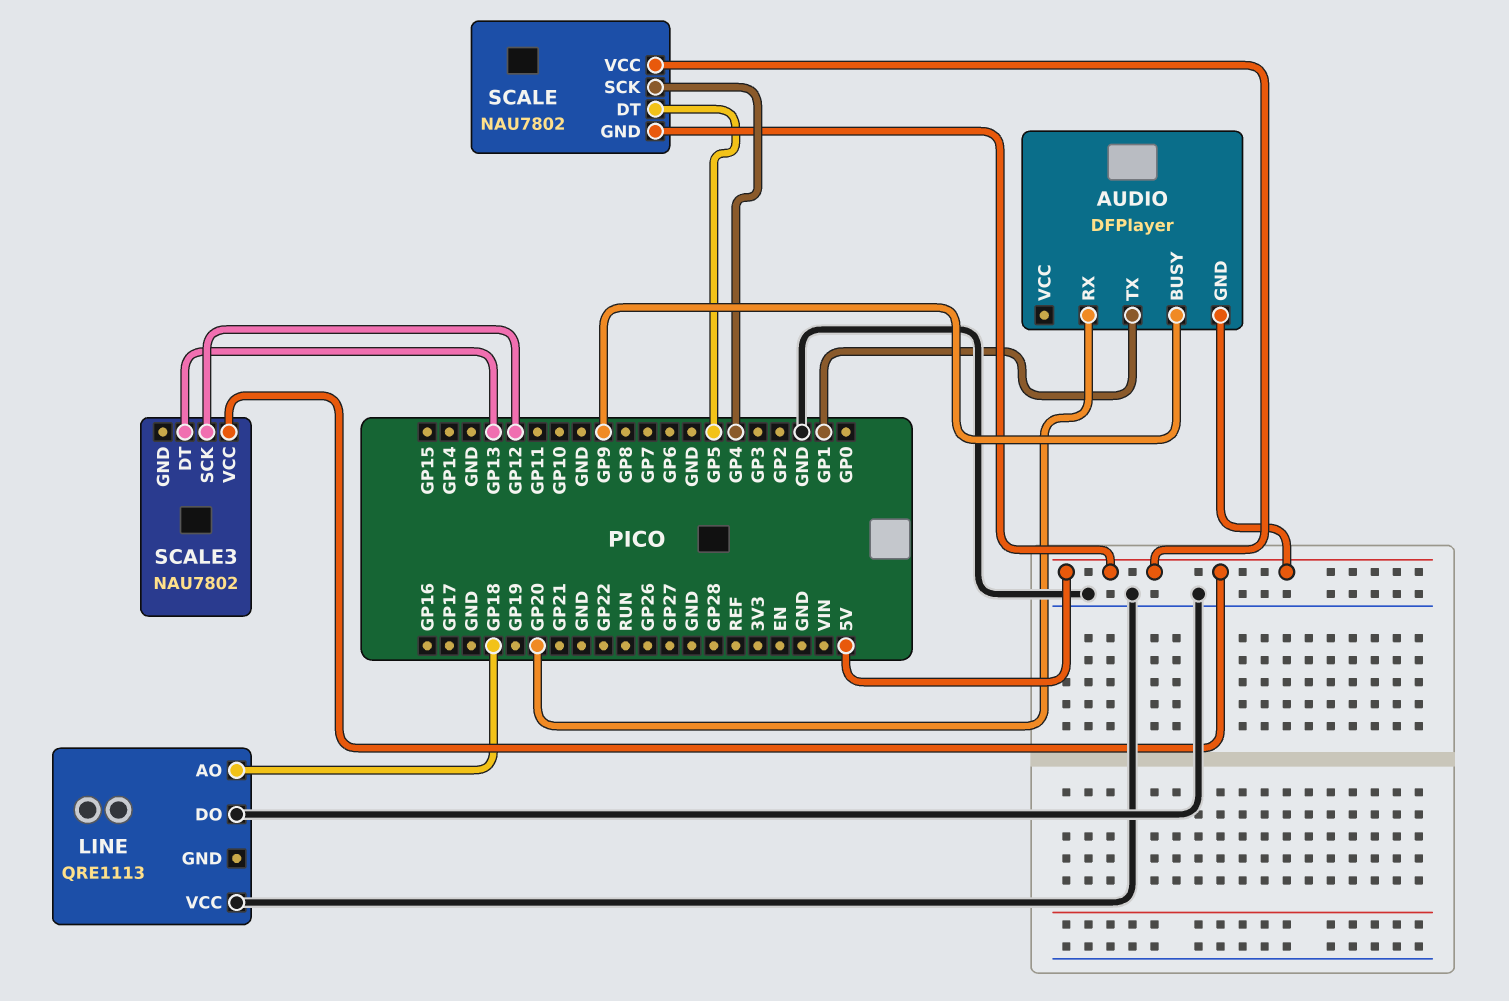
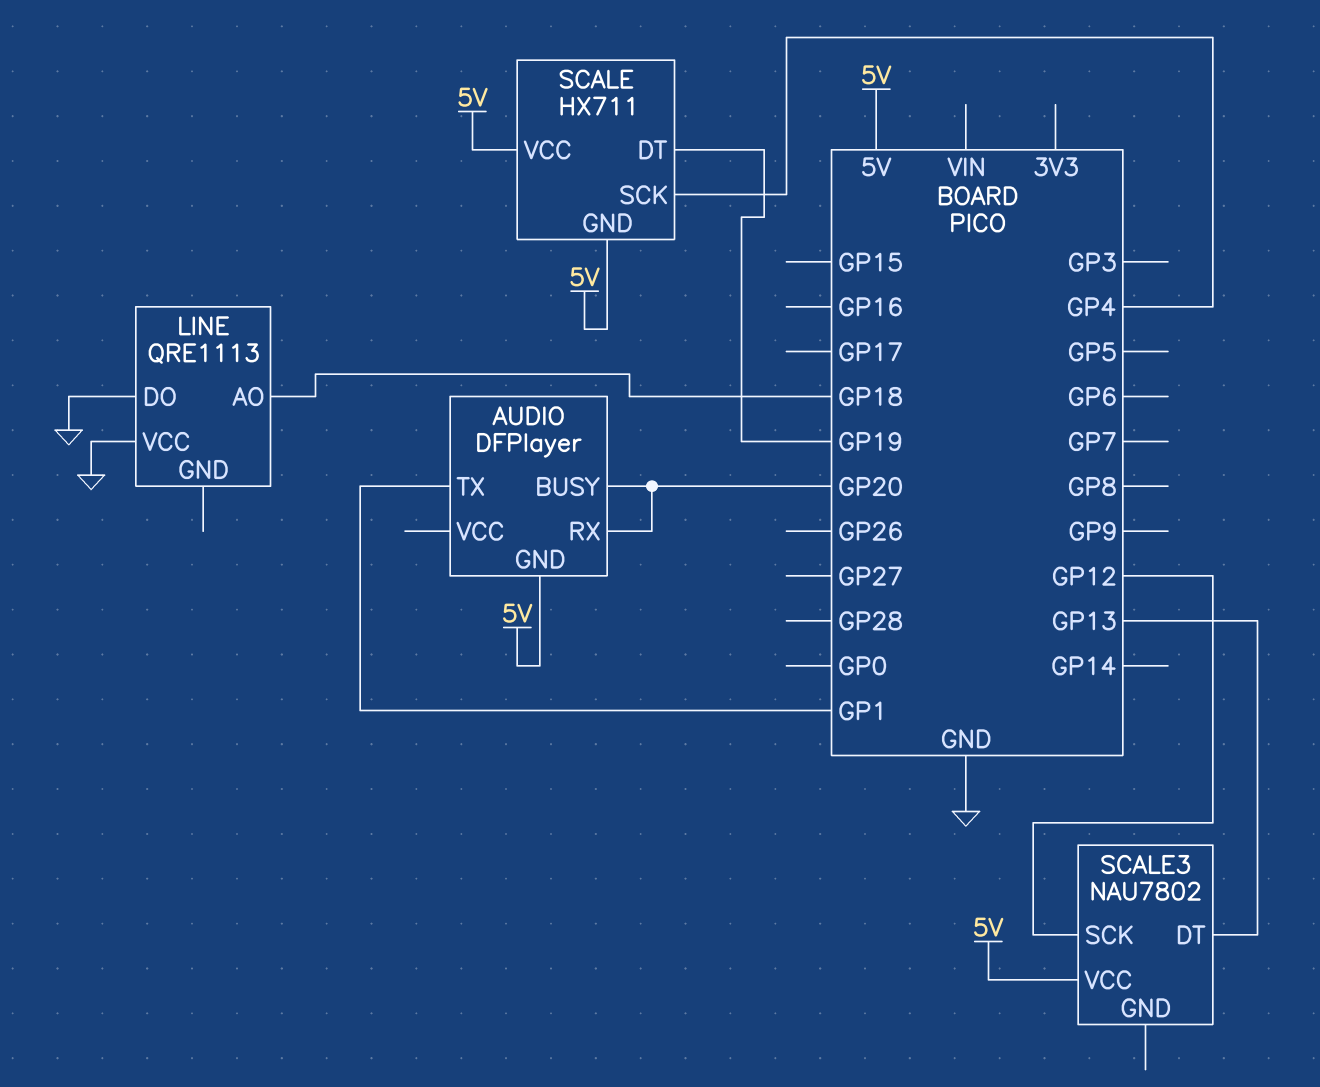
AUDIO pin BUSY: GP9 -> GP20
SCALE: NAU7802 -> HX711
SCALE pin DT: GP5 -> GP19

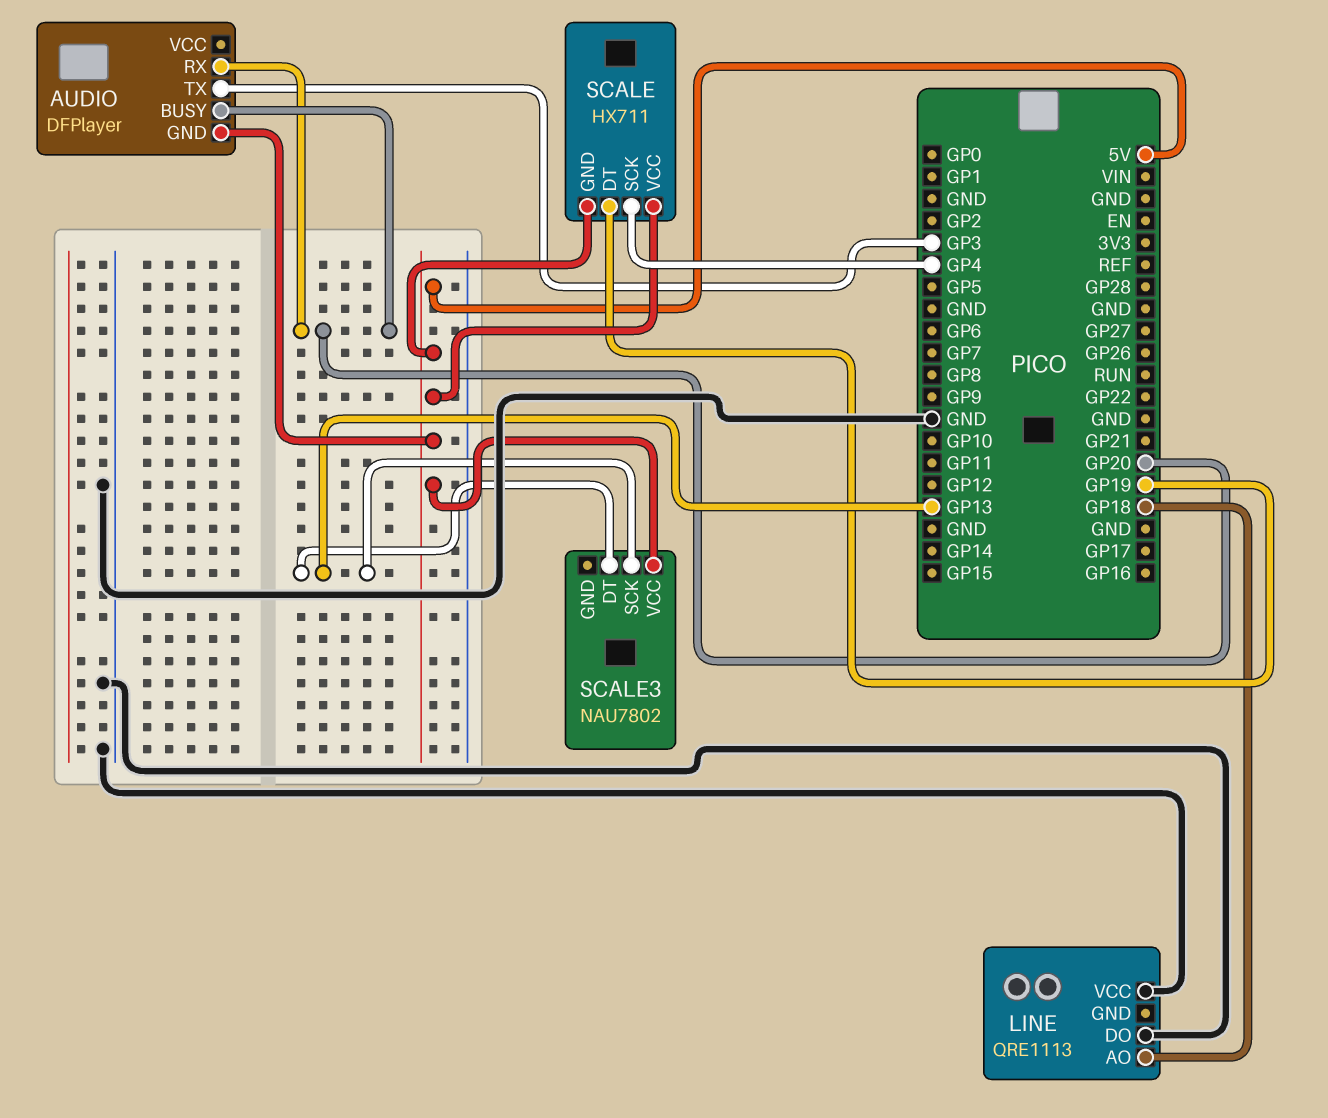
AUDIO pin TX: GP1 -> GP3
SCALE3 pin SCK: GP12 -> GP13

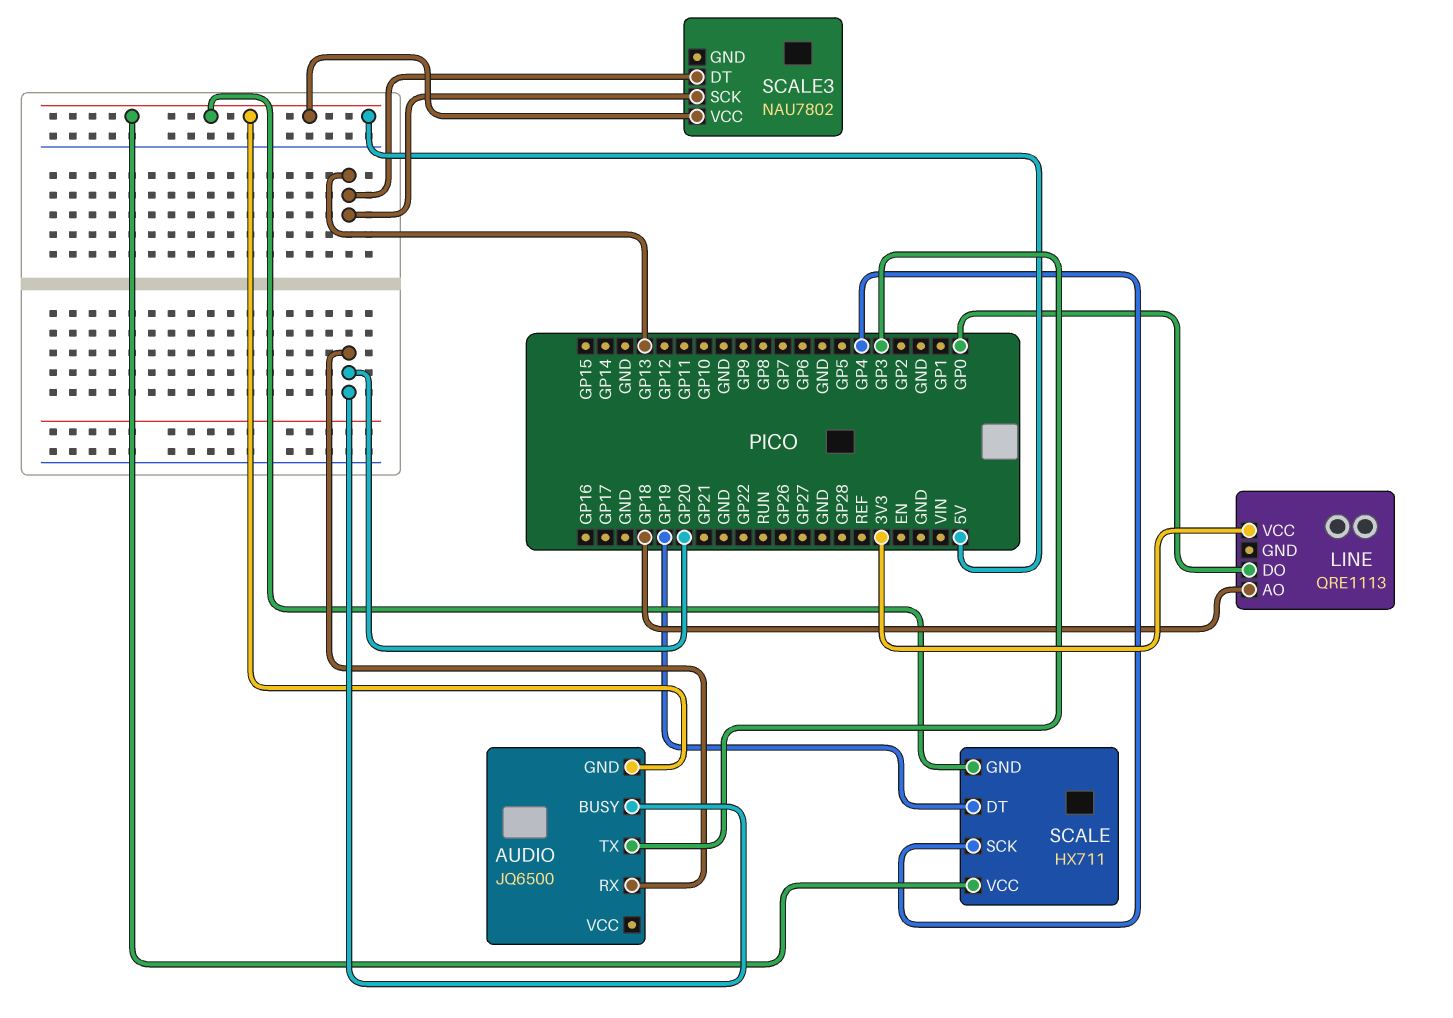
AUDIO: DFPlayer -> JQ6500
LINE pin DO: GND -> GP0
LINE pin VCC: GND -> 3V3

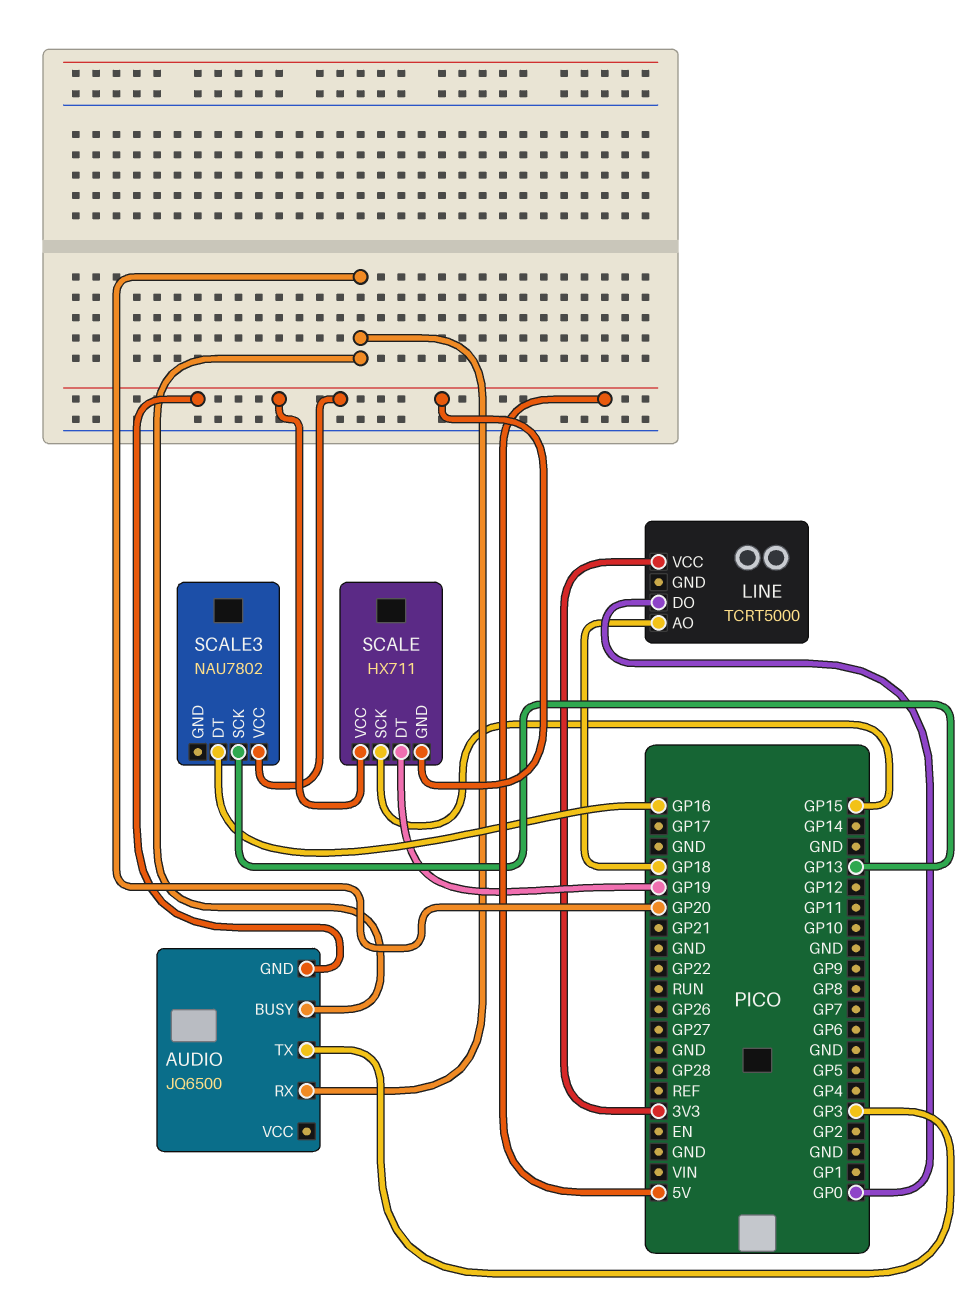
LINE: QRE1113 -> TCRT5000
SCALE pin SCK: GP4 -> GP15
SCALE3 pin DT: GP13 -> GP16

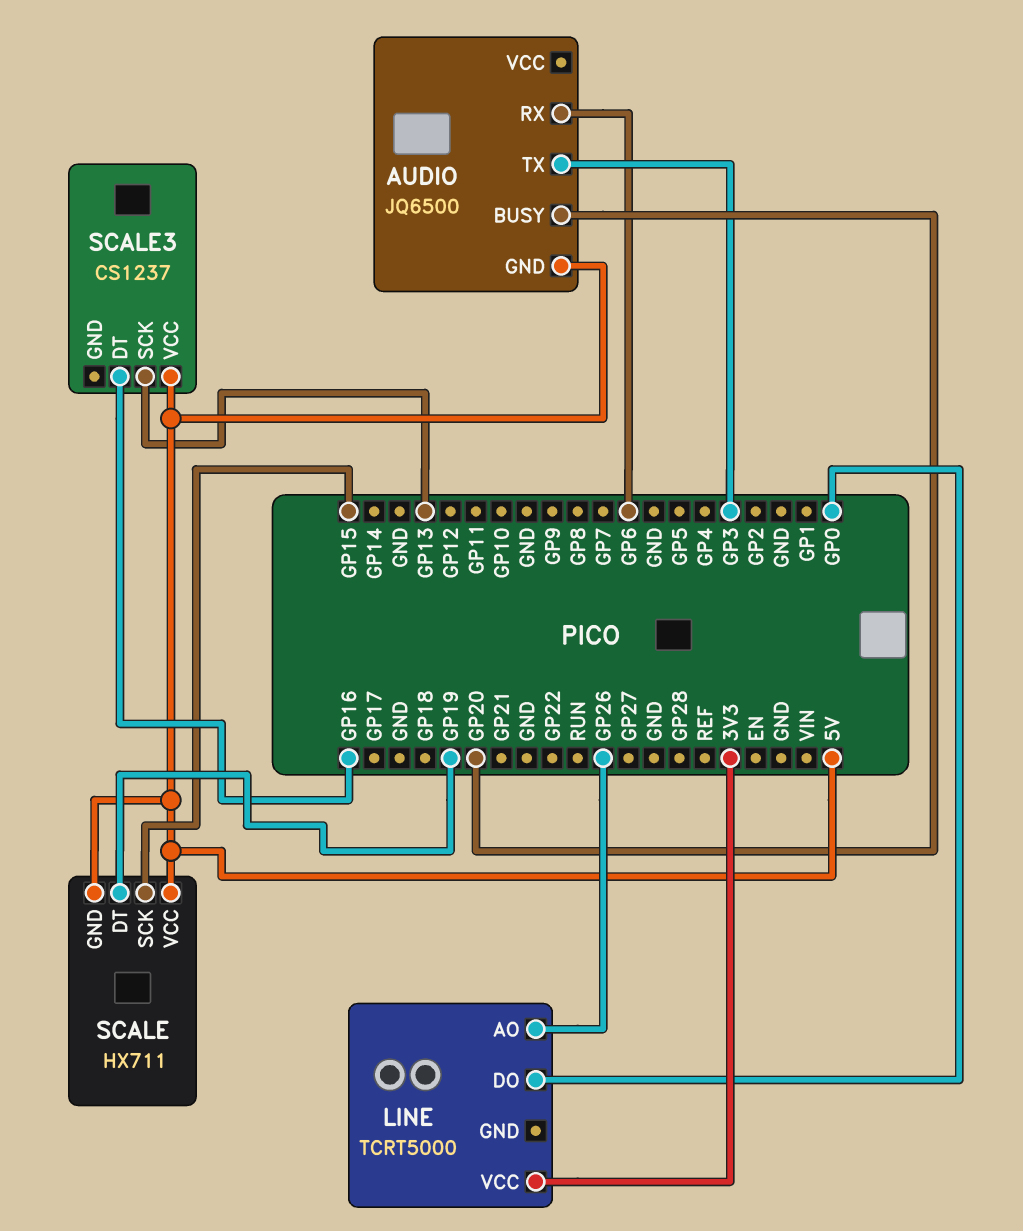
AUDIO pin RX: GP20 -> GP6
LINE pin AO: GP18 -> GP26
SCALE3: NAU7802 -> CS1237

